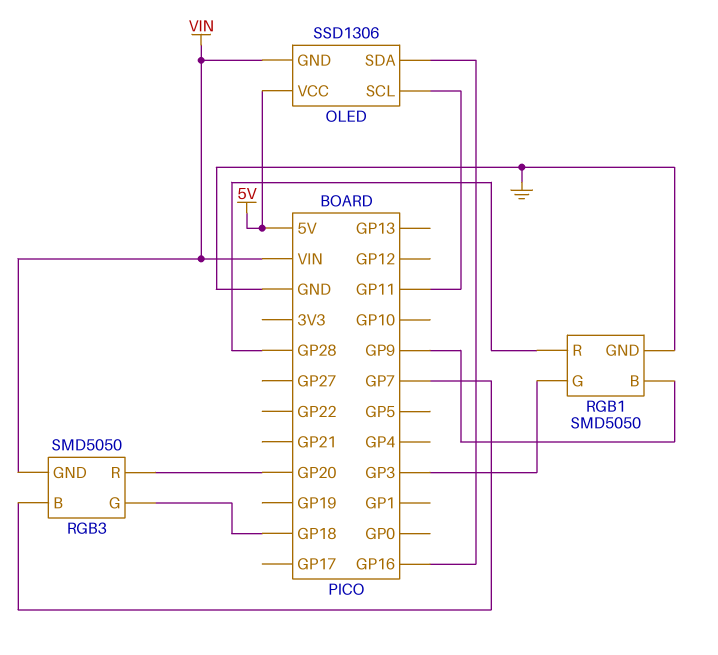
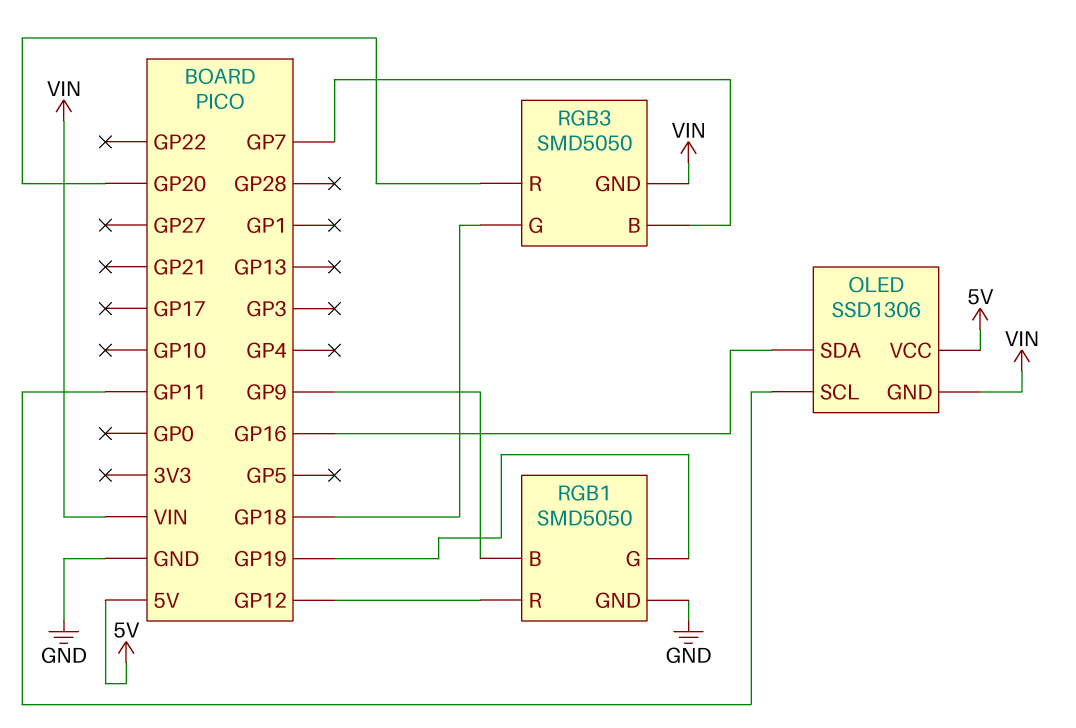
RGB1 pin G: GP3 -> GP19
RGB1 pin R: GP28 -> GP12

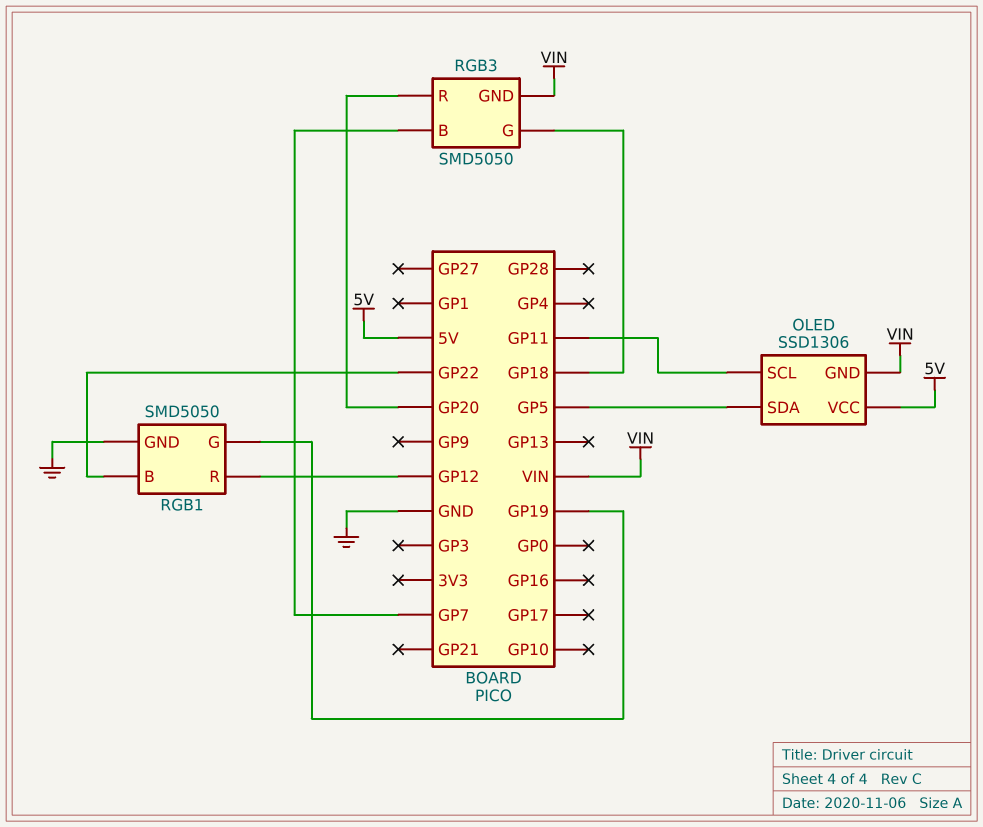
OLED pin SDA: GP16 -> GP5
RGB1 pin B: GP9 -> GP22

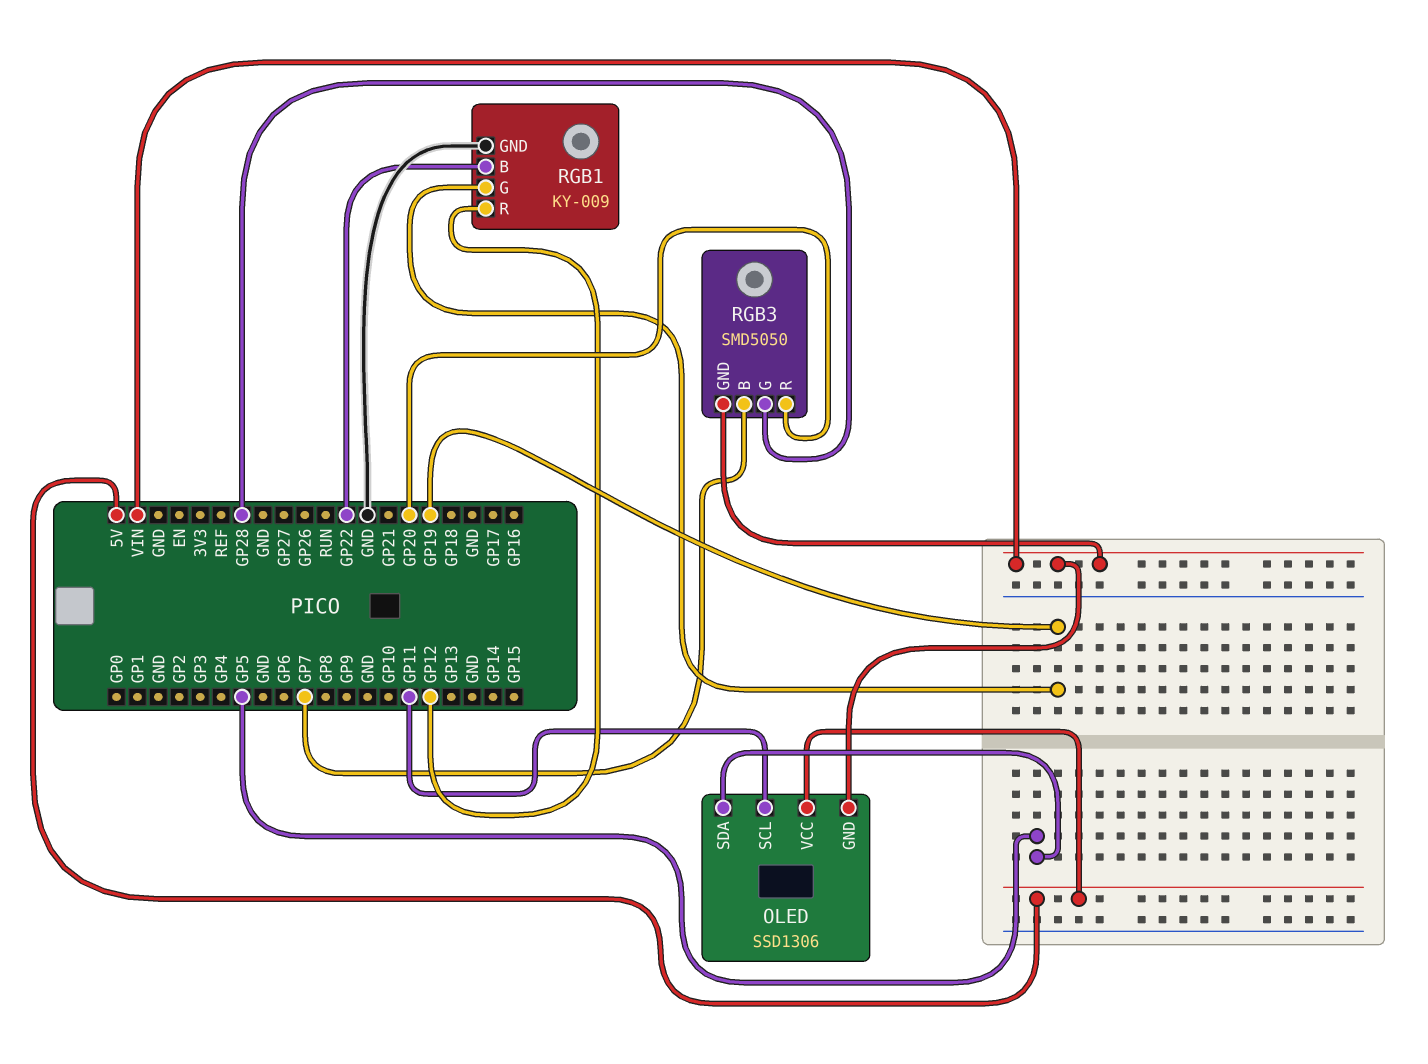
RGB1: SMD5050 -> KY-009
RGB3 pin G: GP18 -> GP28

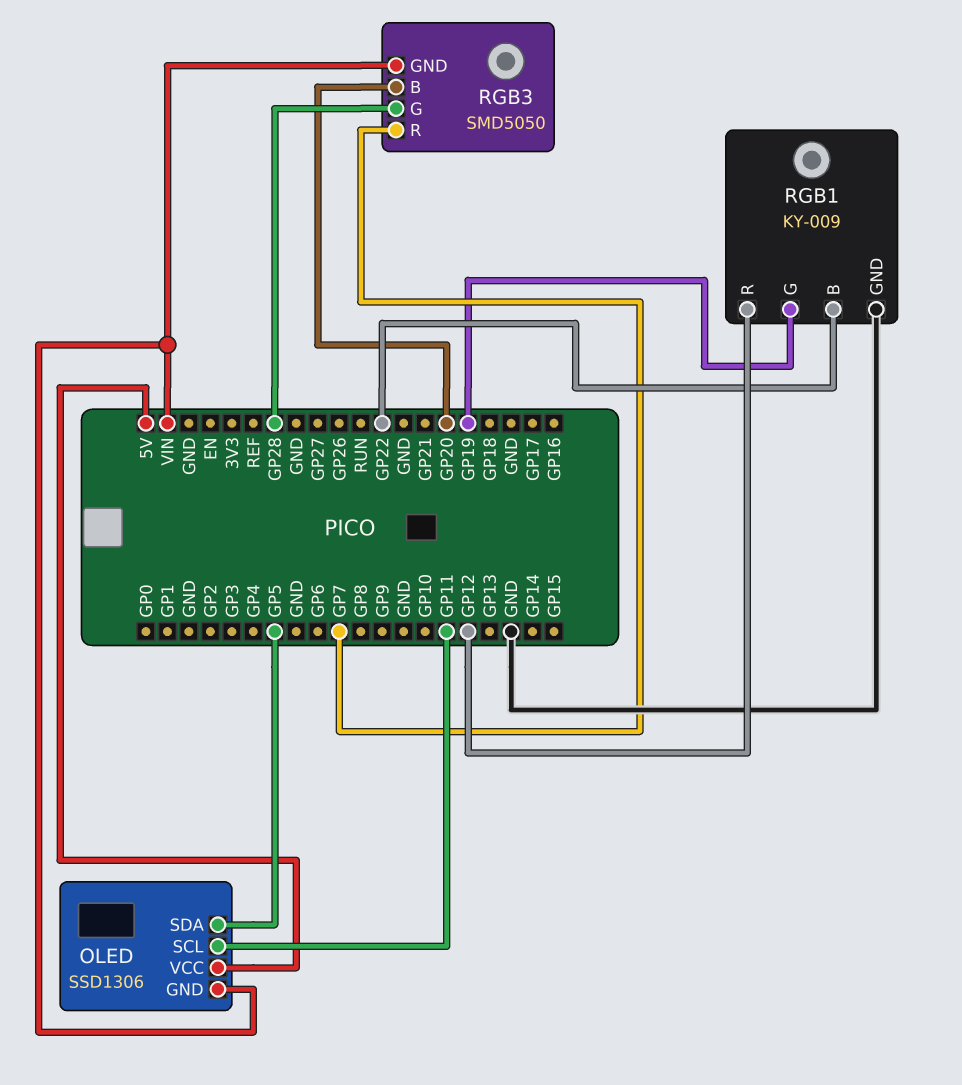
RGB3 pin B: GP7 -> GP20
RGB3 pin R: GP20 -> GP7

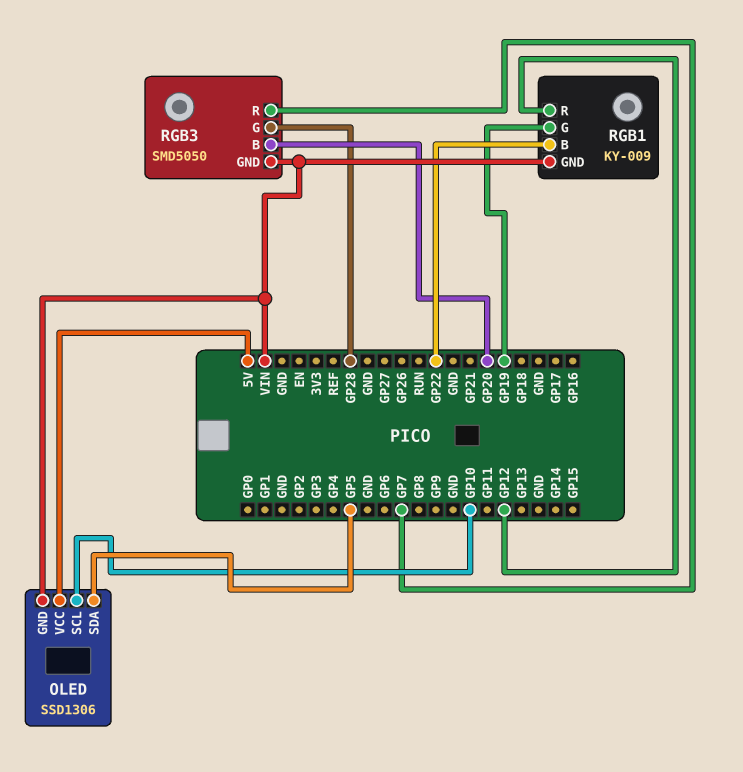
OLED pin SCL: GP11 -> GP10
RGB1 pin GND: GND -> VIN

